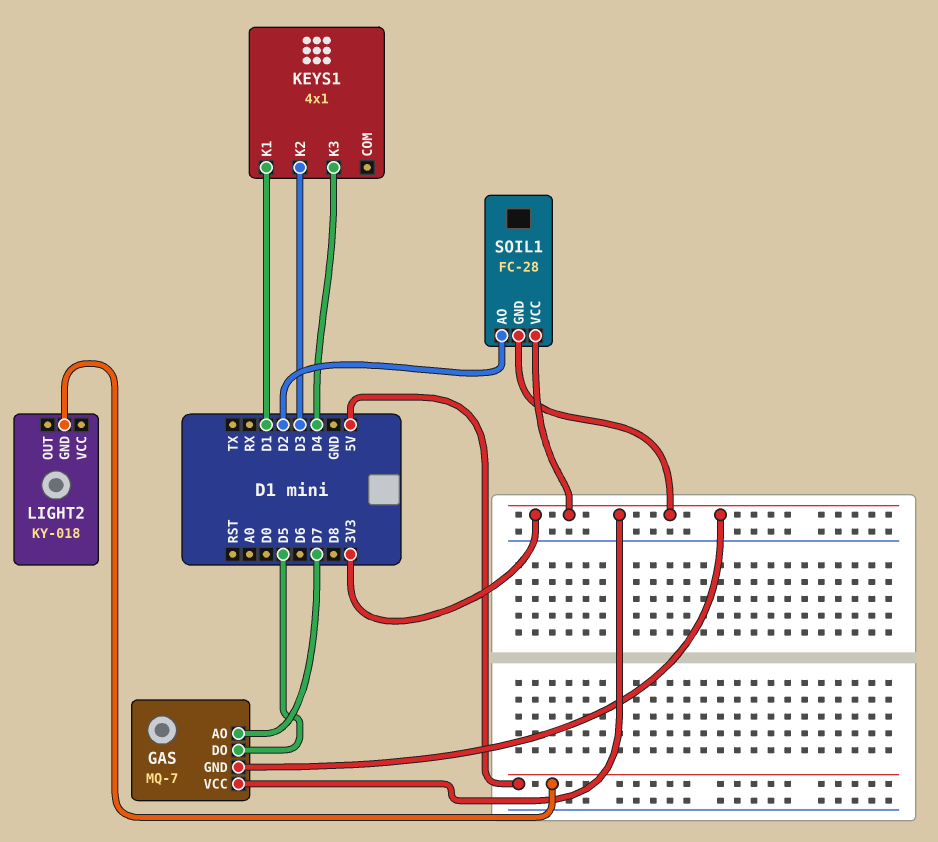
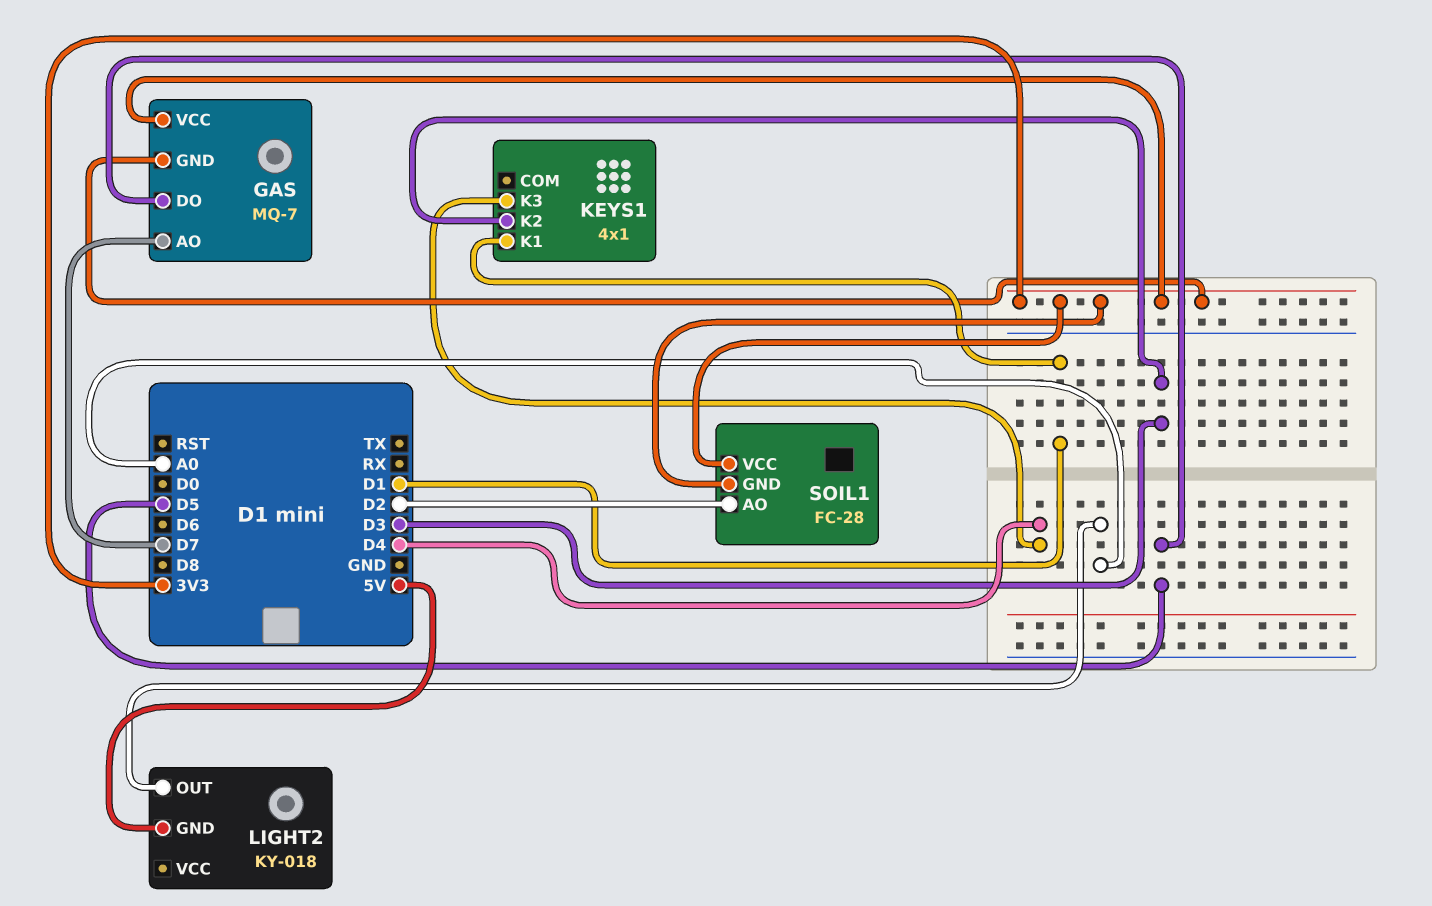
LIGHT2 pin OUT: none -> A0

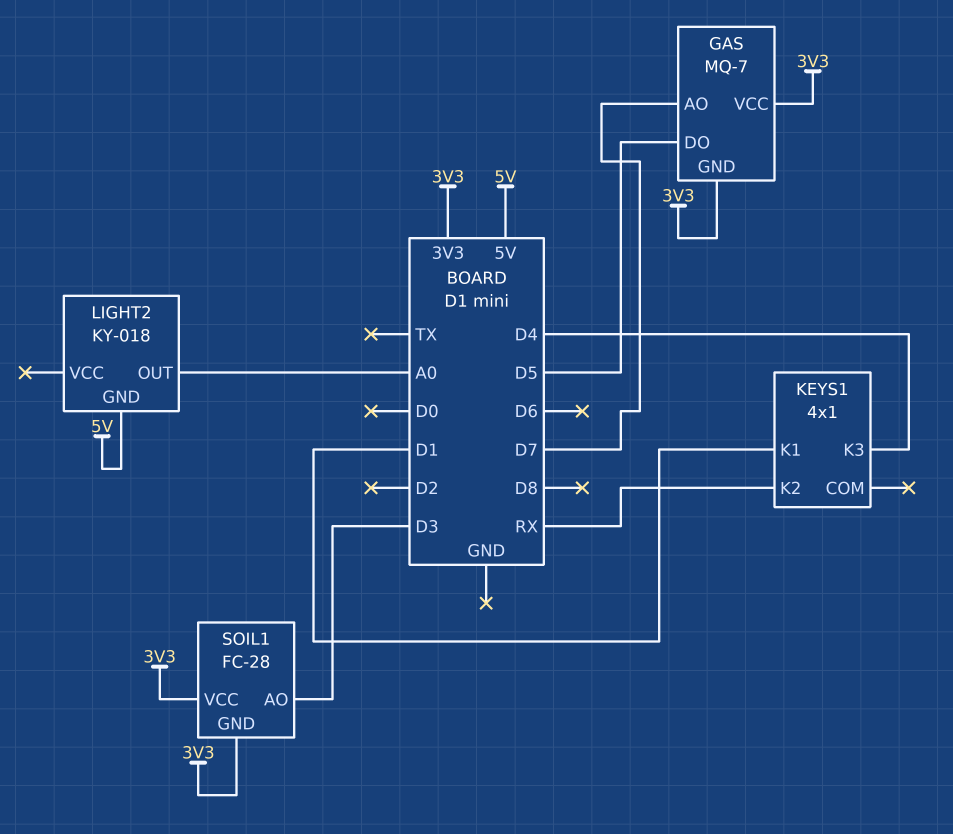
KEYS1 pin K2: D3 -> RX
SOIL1 pin AO: D2 -> D3

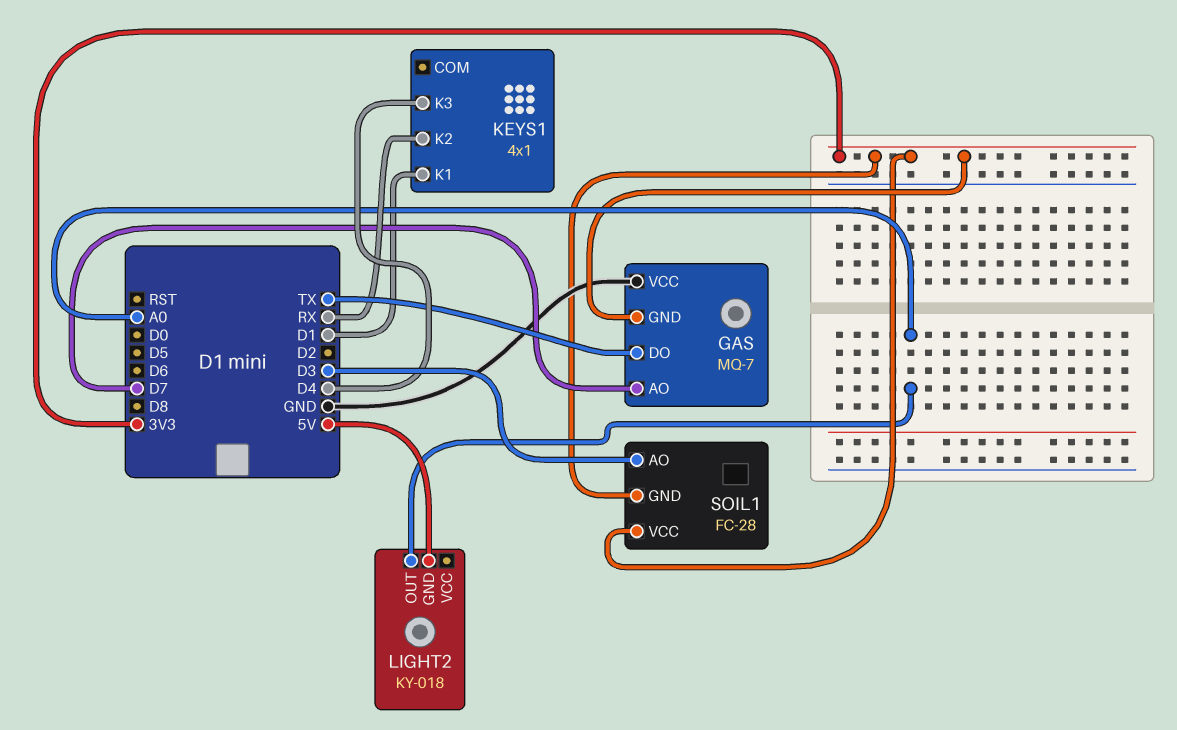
GAS pin DO: D5 -> TX
GAS pin VCC: 3V3 -> GND

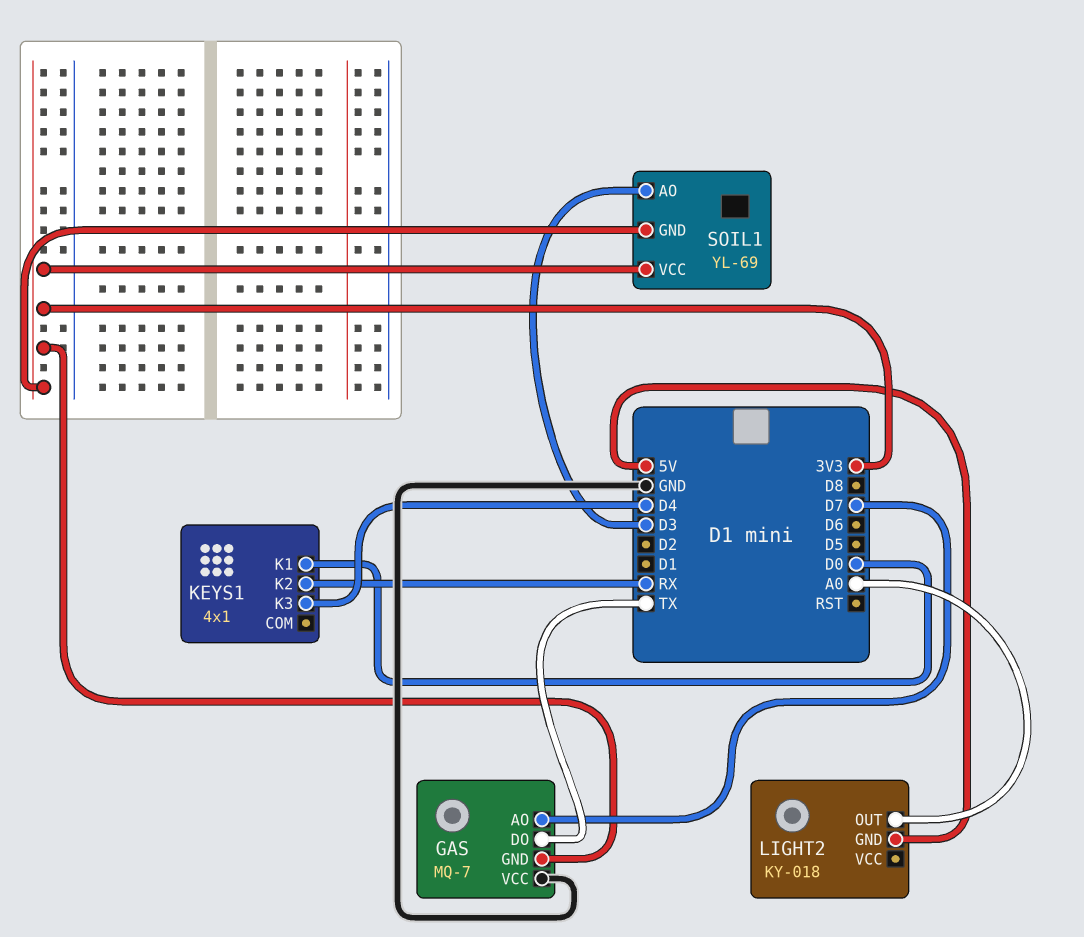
KEYS1 pin K1: D1 -> D0
SOIL1: FC-28 -> YL-69

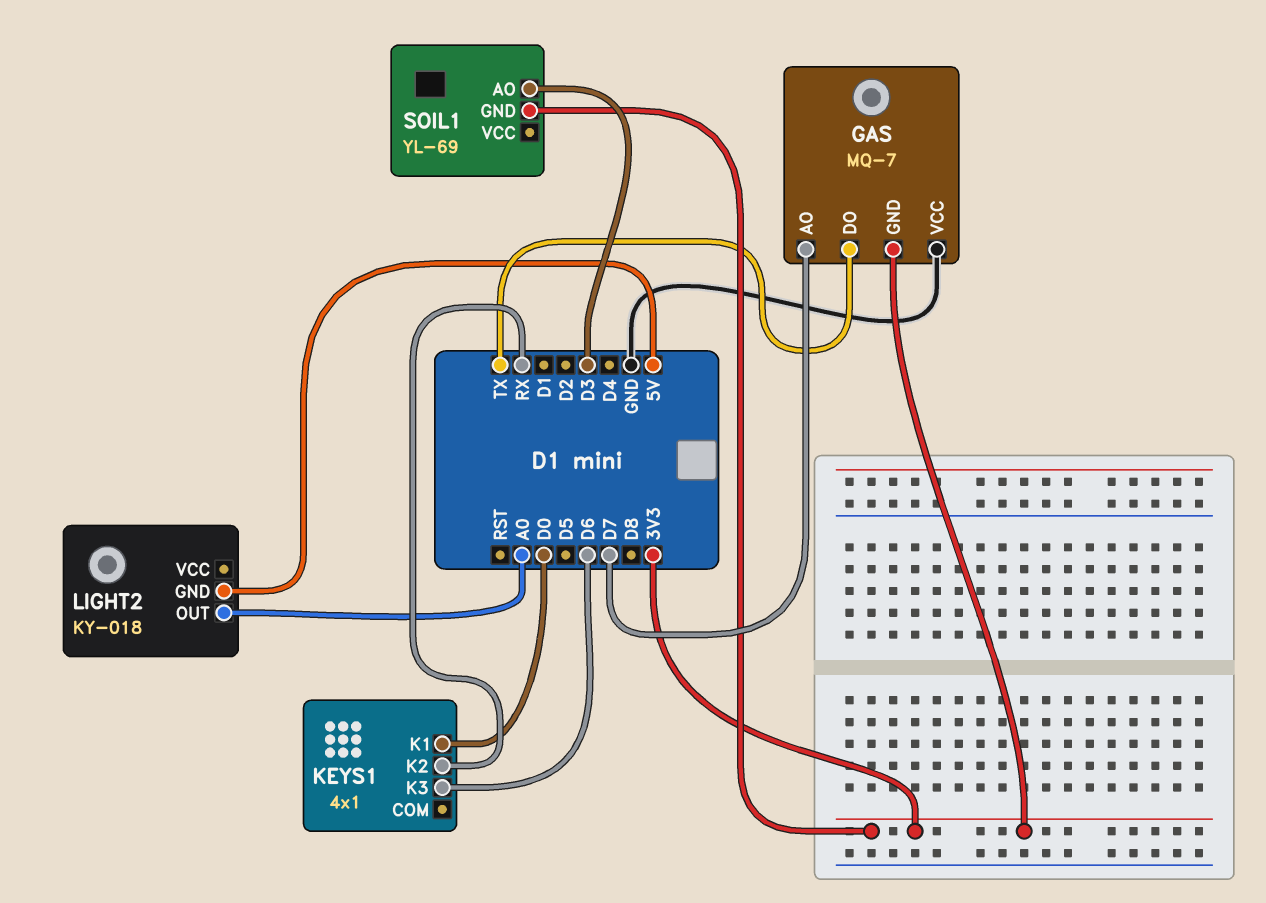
KEYS1 pin K3: D4 -> D6
SOIL1 pin VCC: 3V3 -> none

